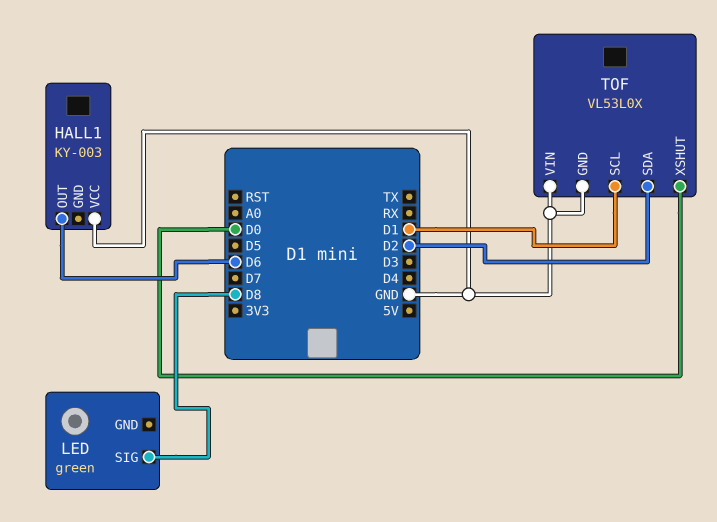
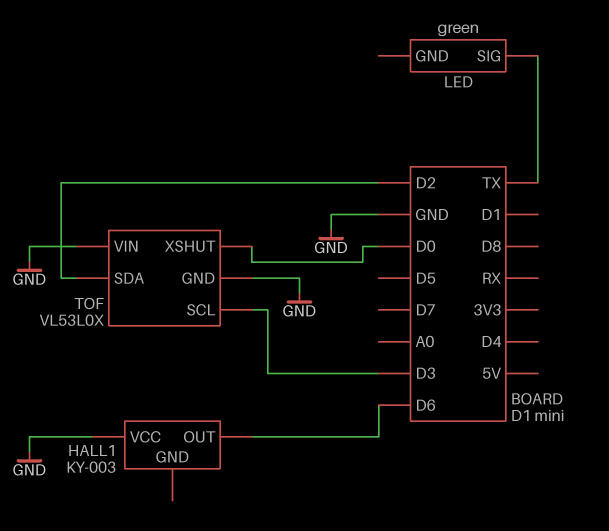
LED pin SIG: D8 -> TX
TOF pin SCL: D1 -> D3

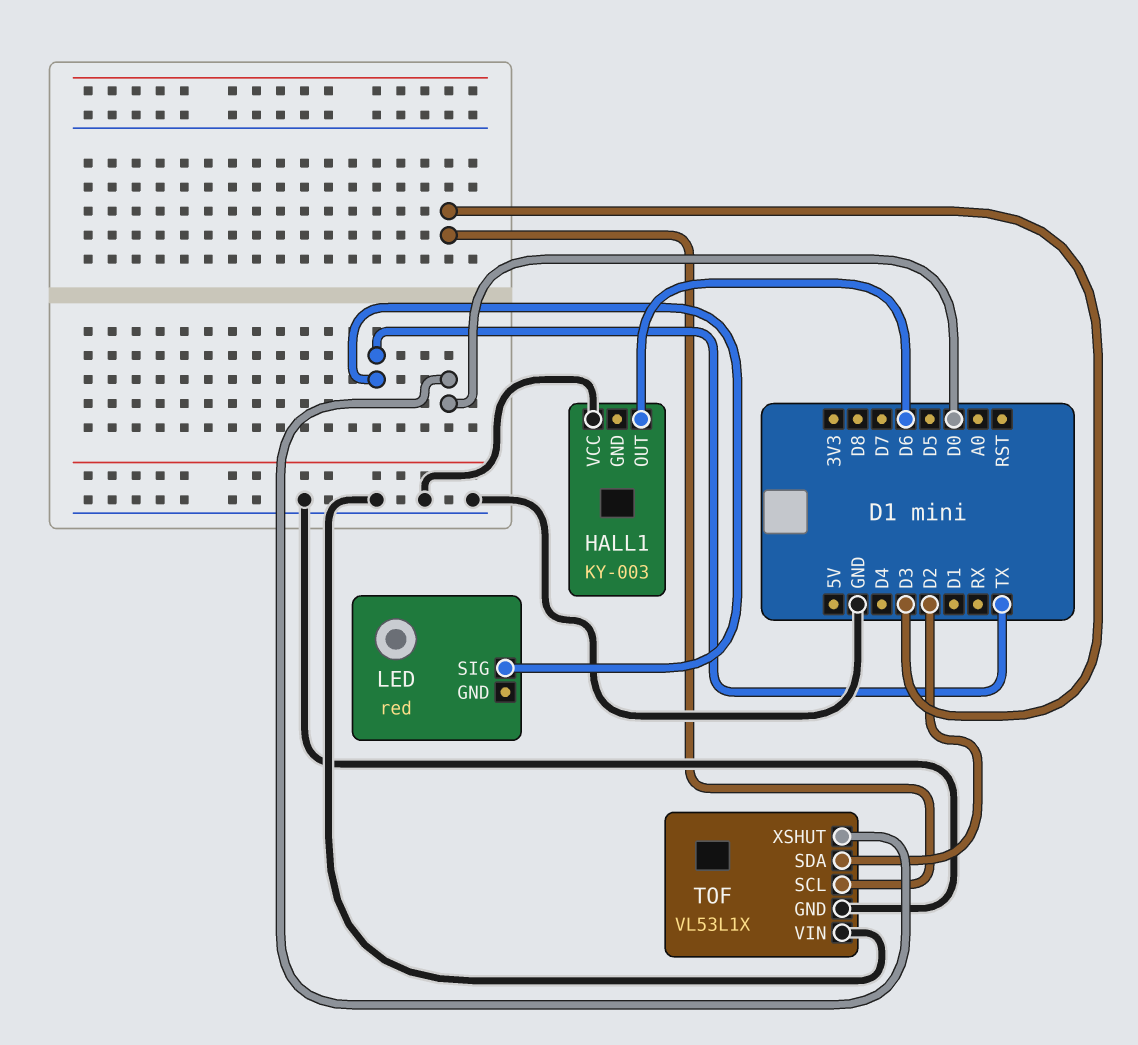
LED: green -> red
TOF: VL53L0X -> VL53L1X

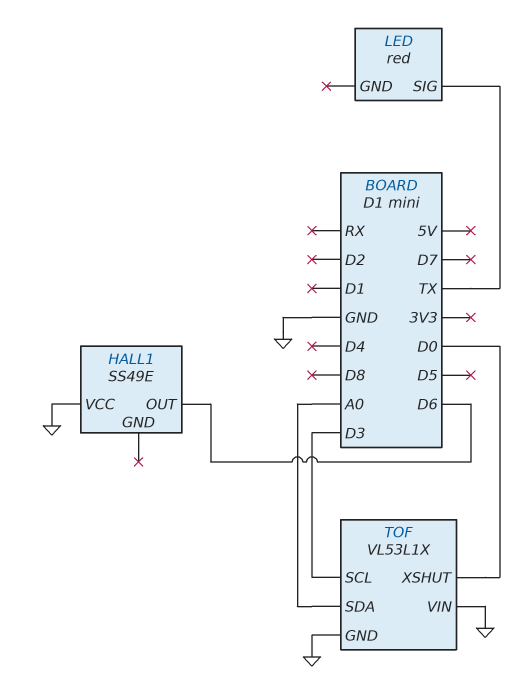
HALL1: KY-003 -> SS49E
TOF pin SDA: D2 -> A0

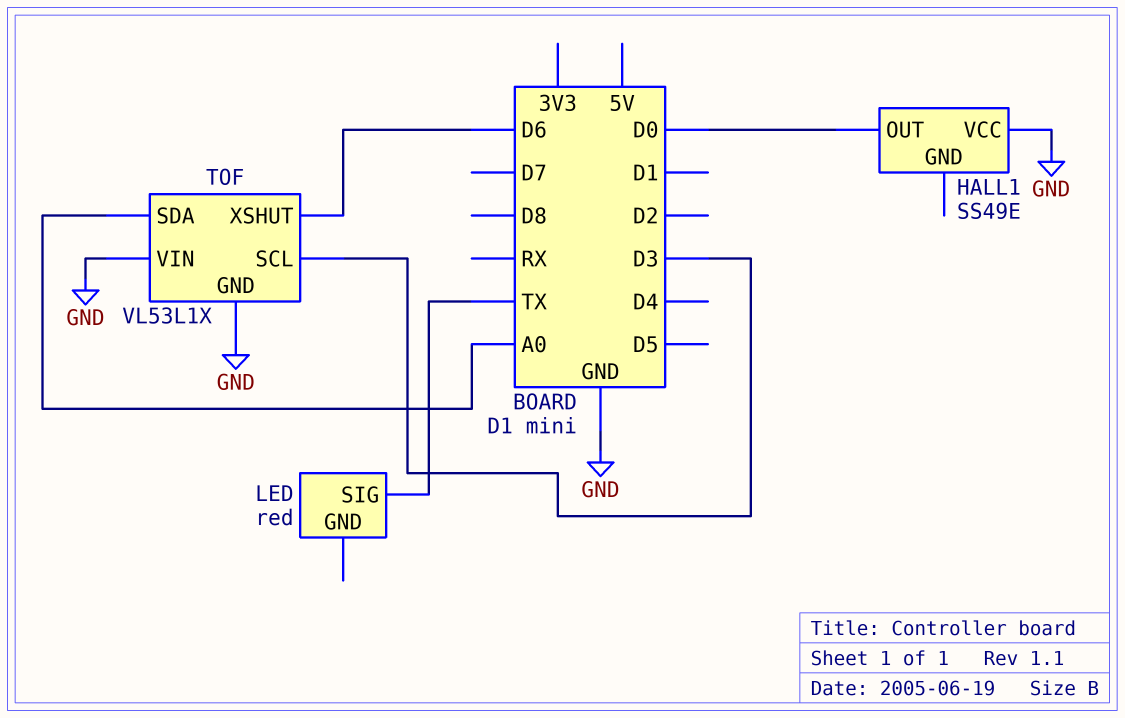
HALL1 pin OUT: D6 -> D0
TOF pin XSHUT: D0 -> D6

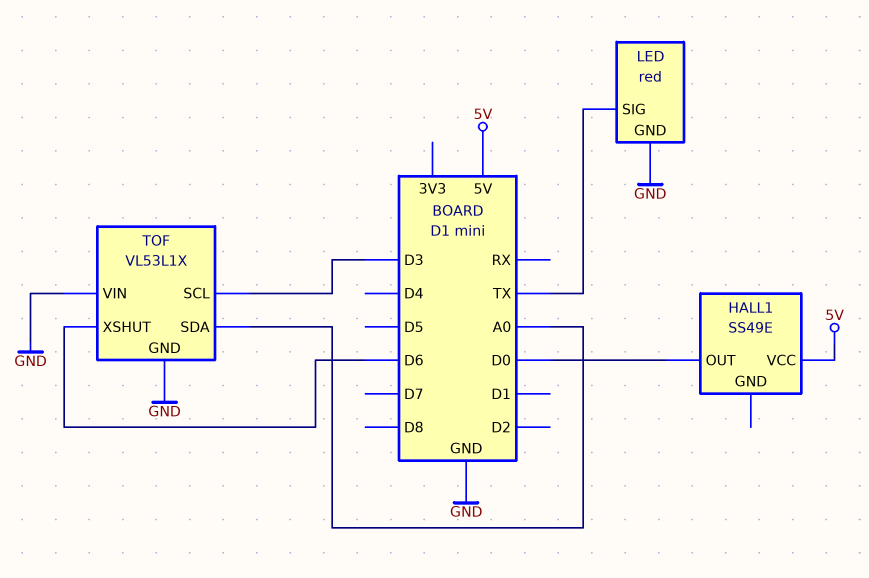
HALL1 pin VCC: GND -> 5V
LED pin GND: none -> GND

